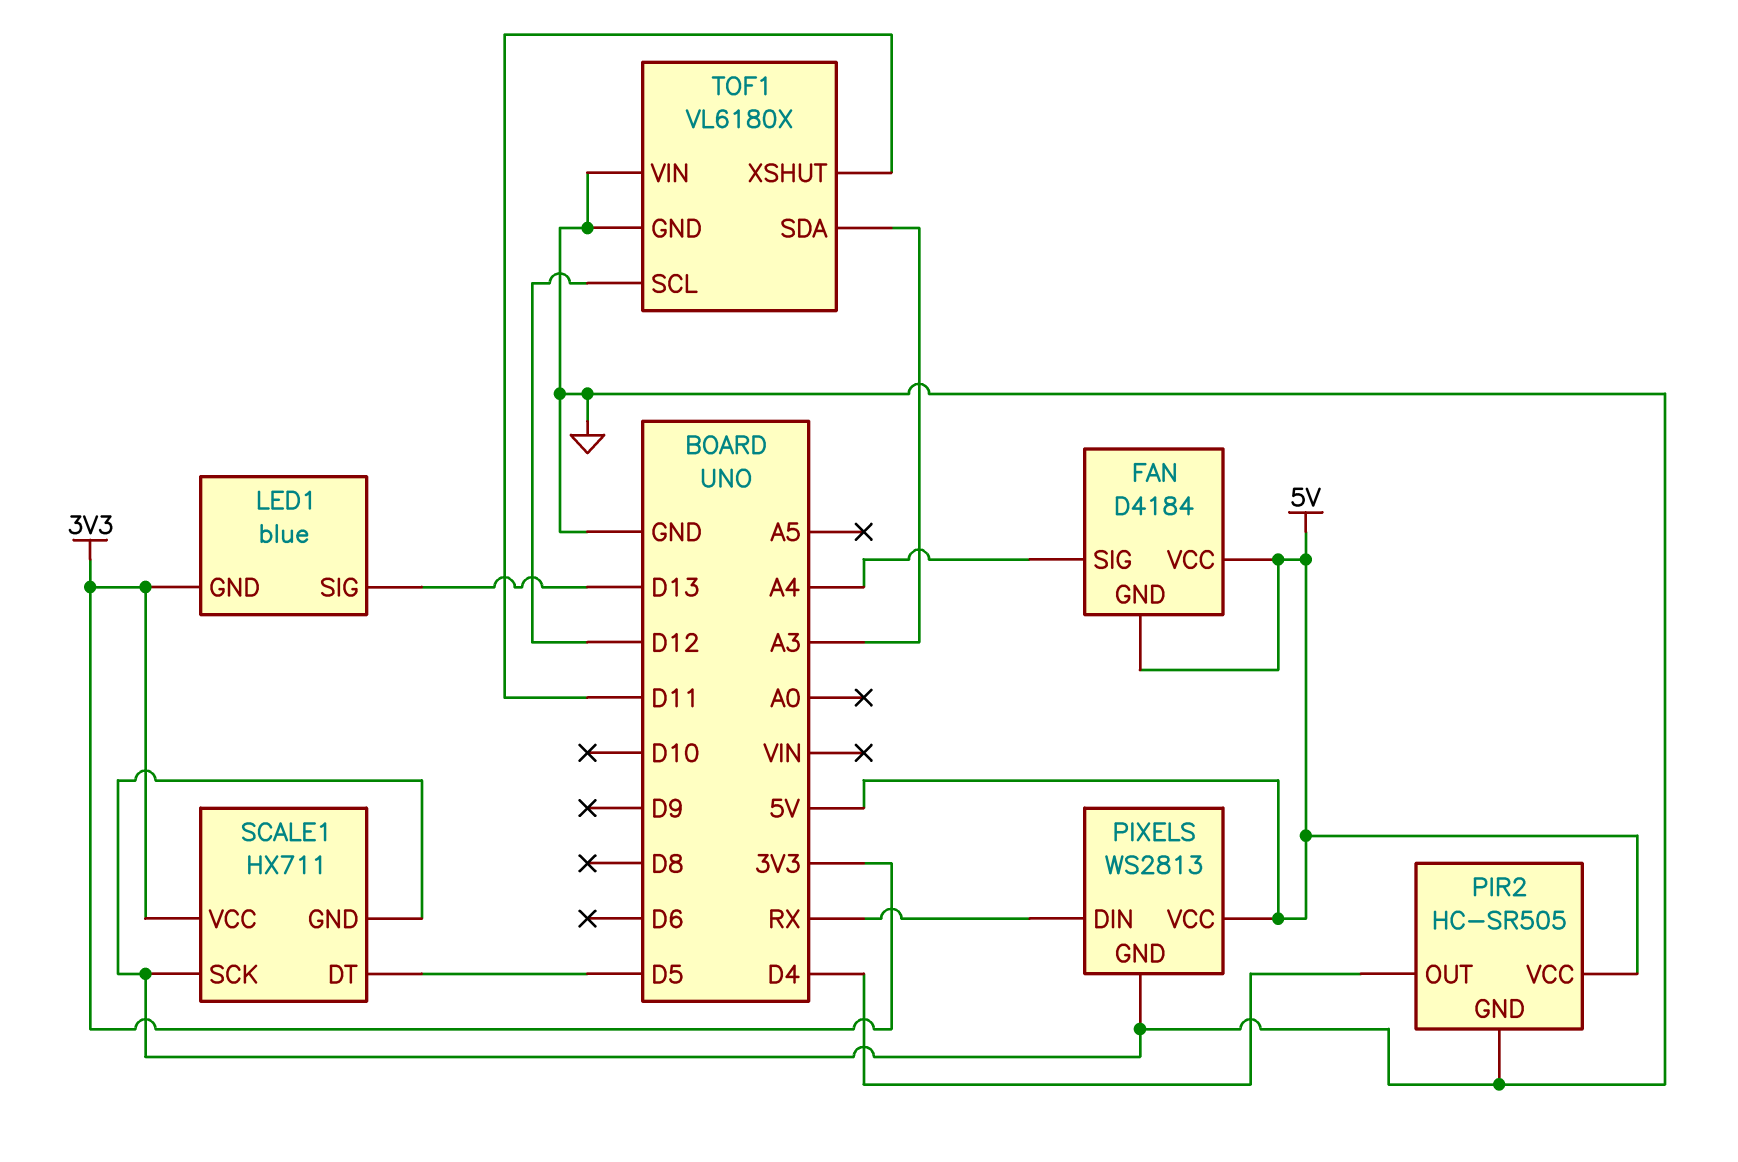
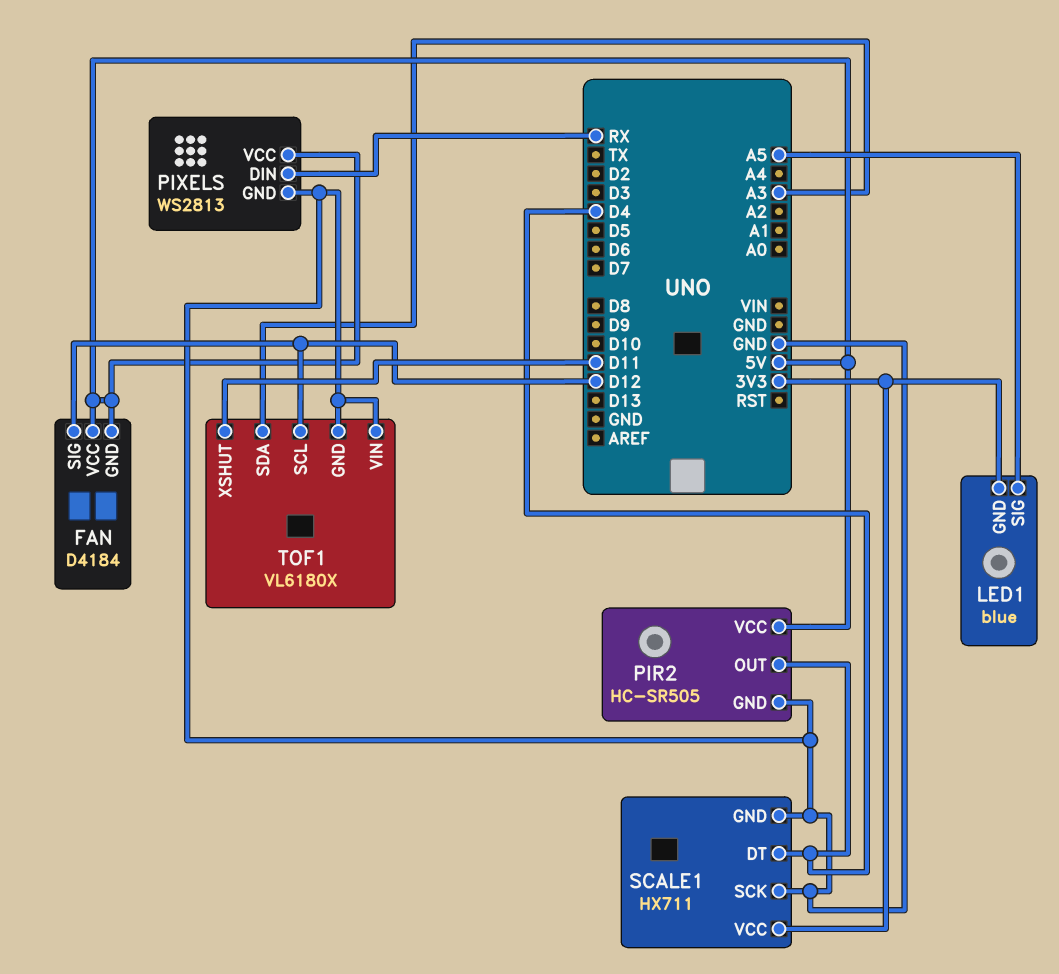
FAN pin SIG: A4 -> D12
LED1 pin SIG: D13 -> A5
SCALE1 pin DT: D5 -> D4

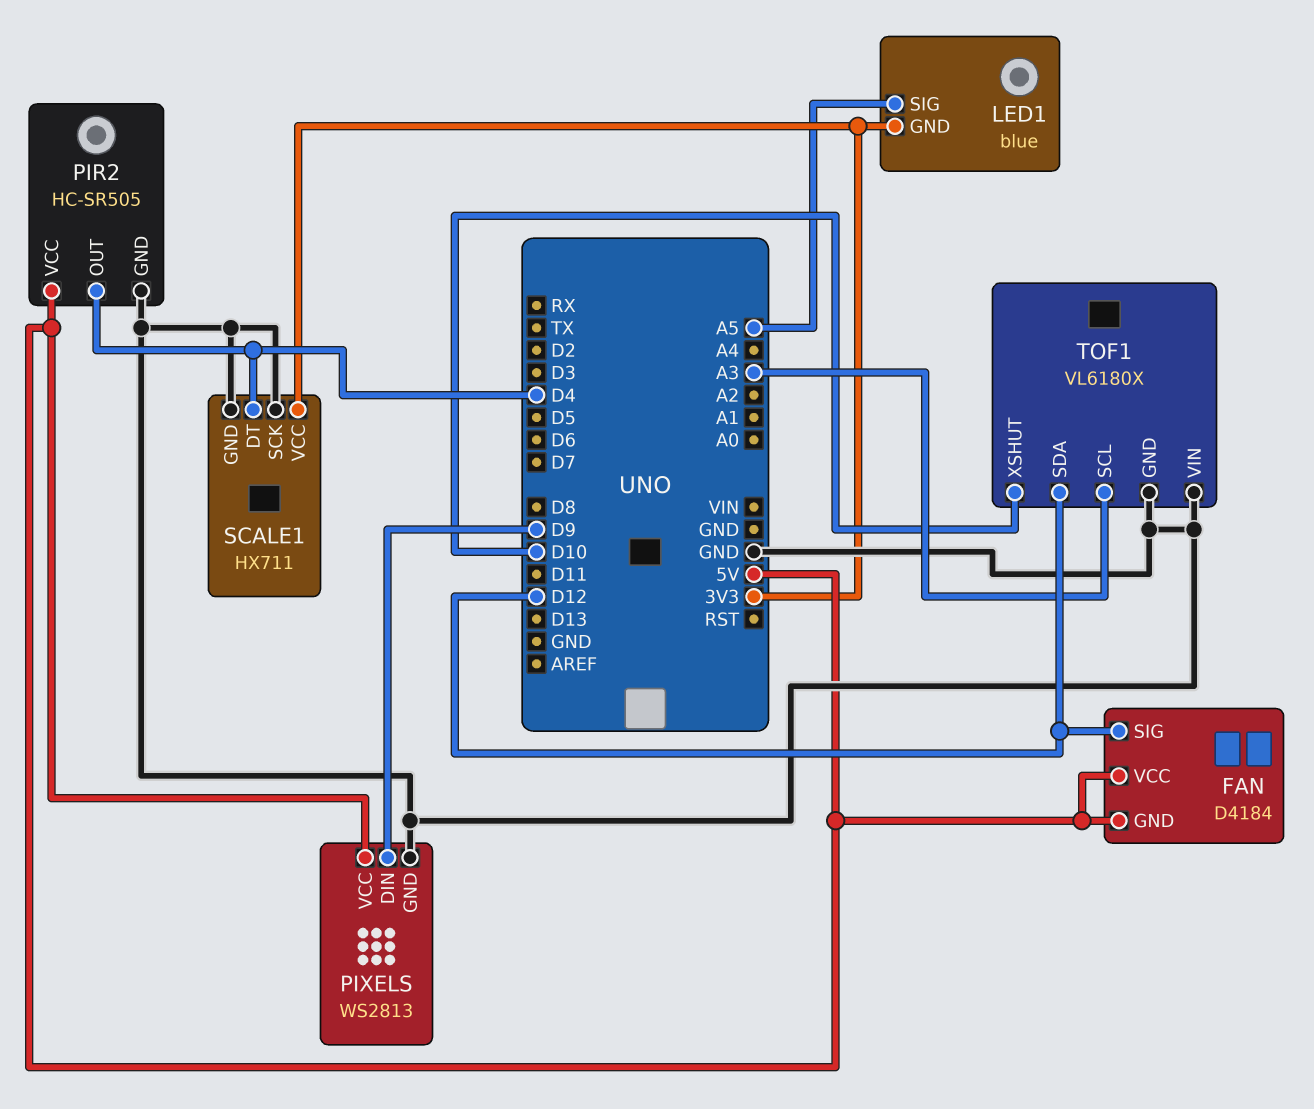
PIXELS pin DIN: RX -> D9
TOF1 pin SCL: D12 -> A3
TOF1 pin SDA: A3 -> D12
TOF1 pin XSHUT: D11 -> D10

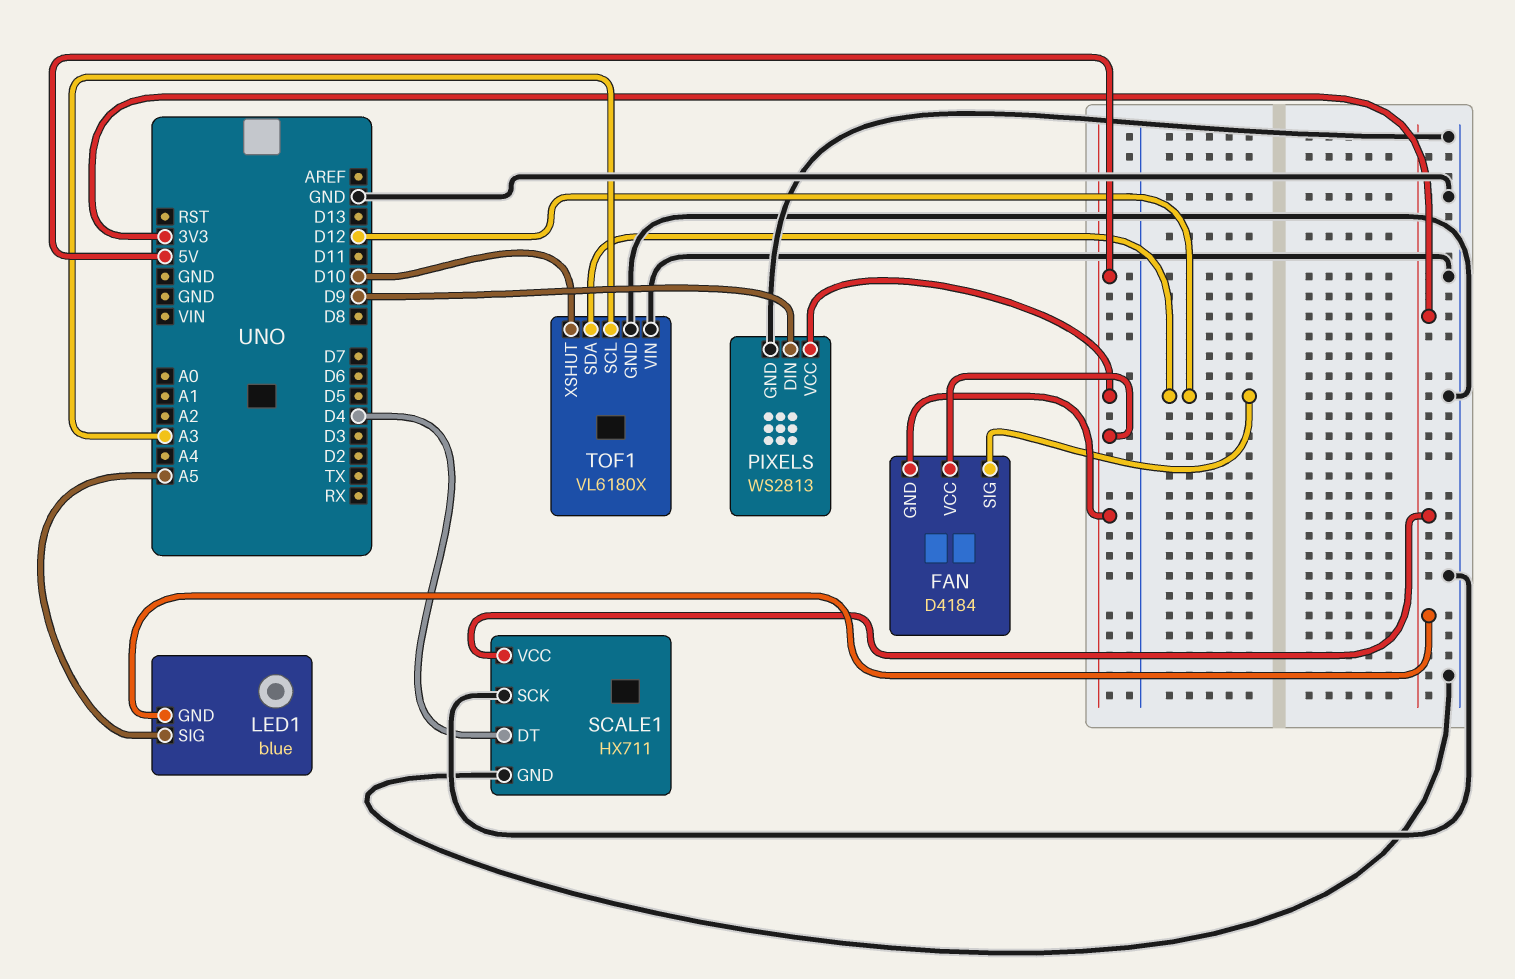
PIR2: HC-SR505 -> none
PIR2 pin GND: GND -> none
PIR2 pin OUT: D4 -> none
PIR2 pin VCC: 5V -> none

